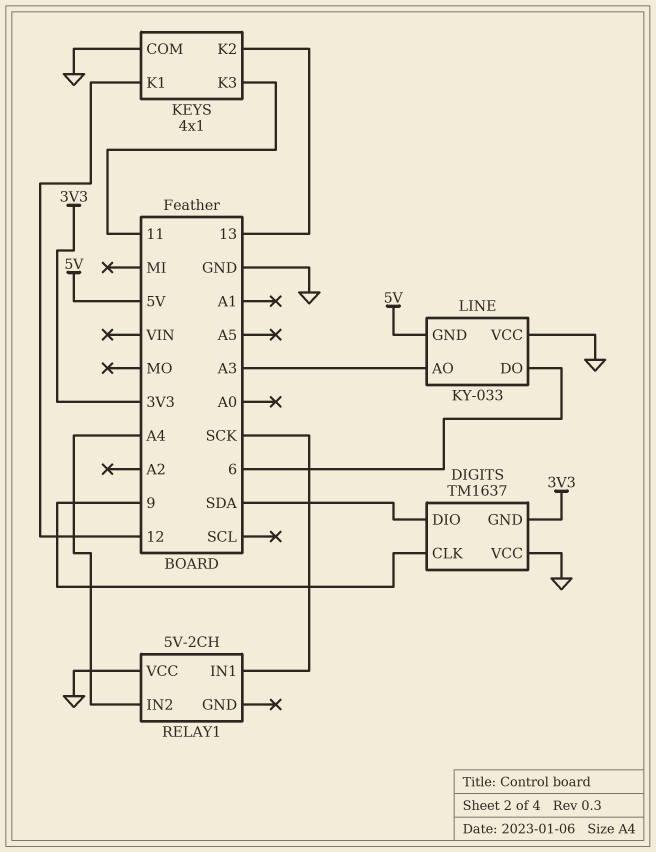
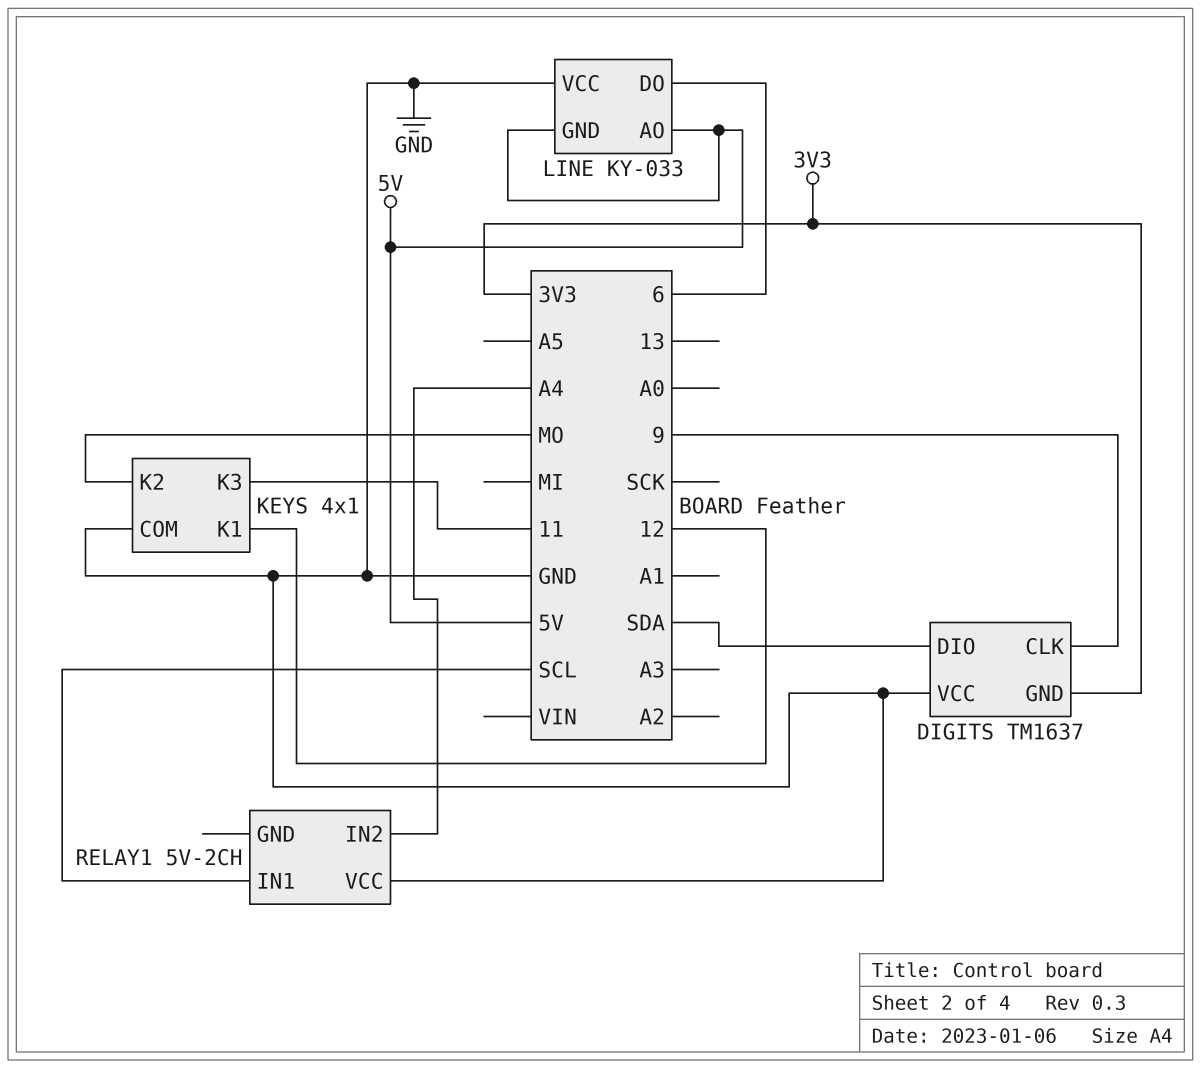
KEYS pin K2: 13 -> MO
LINE pin AO: A3 -> 5V
RELAY1 pin IN1: SCK -> SCL

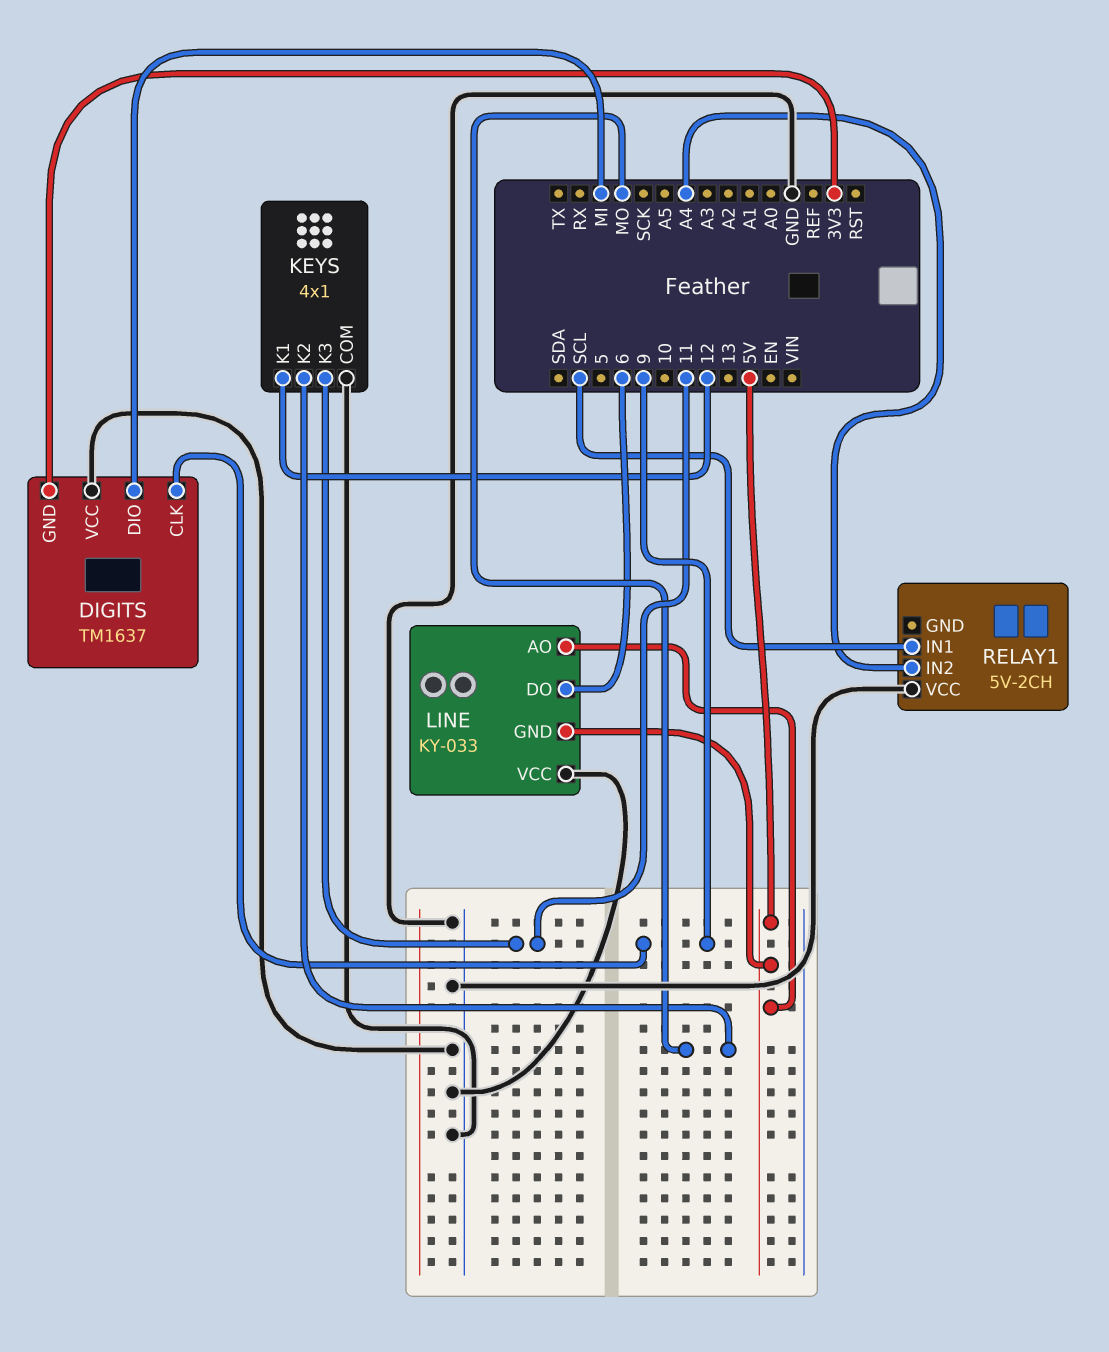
DIGITS pin DIO: SDA -> MI

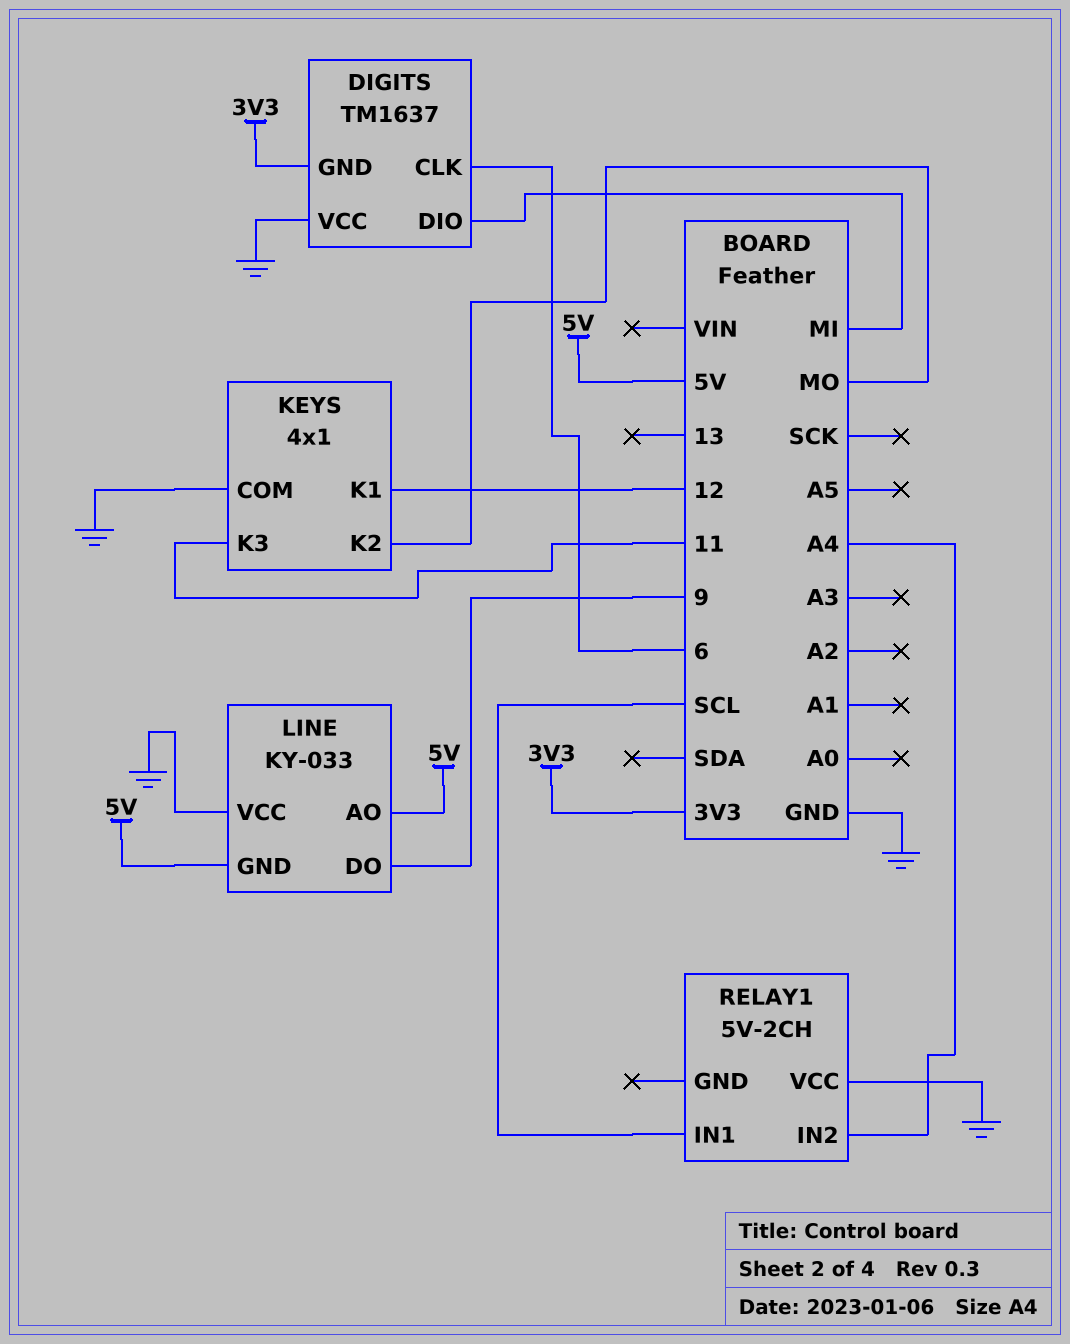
DIGITS pin CLK: 9 -> 6
LINE pin DO: 6 -> 9

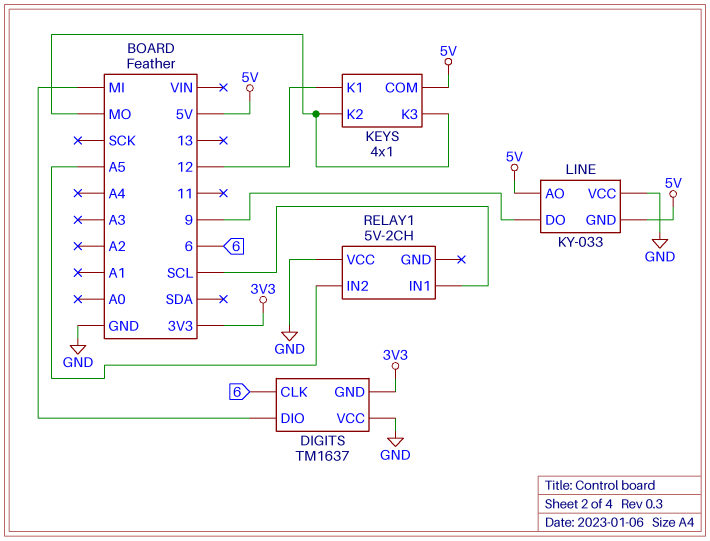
KEYS pin COM: GND -> 5V
KEYS pin K3: 11 -> MO
RELAY1 pin IN2: A4 -> A5

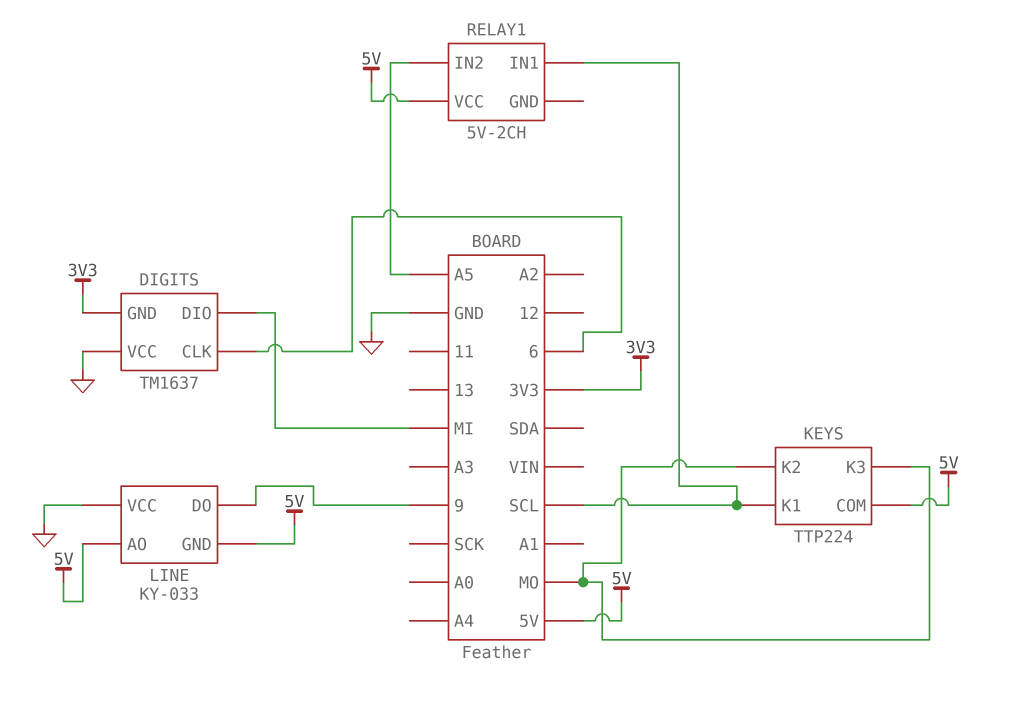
KEYS: 4x1 -> TTP224
KEYS pin K1: 12 -> SCL
RELAY1 pin VCC: GND -> 5V

